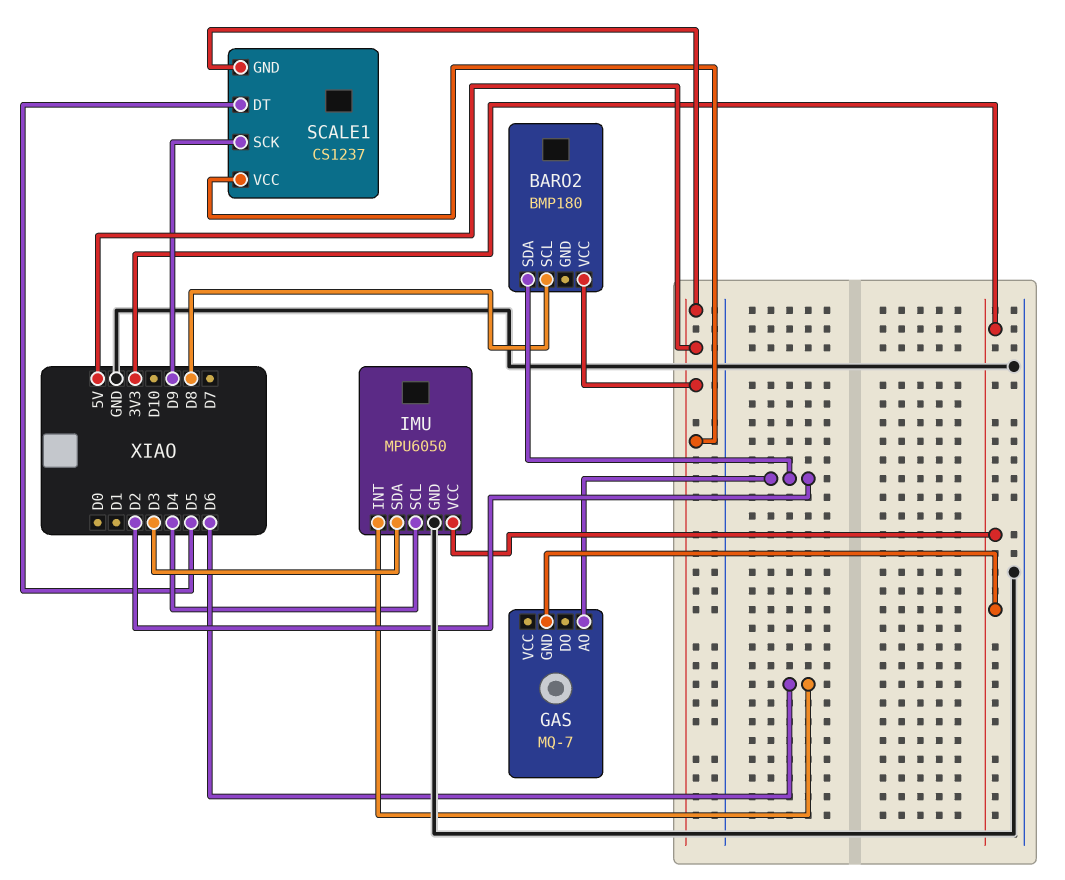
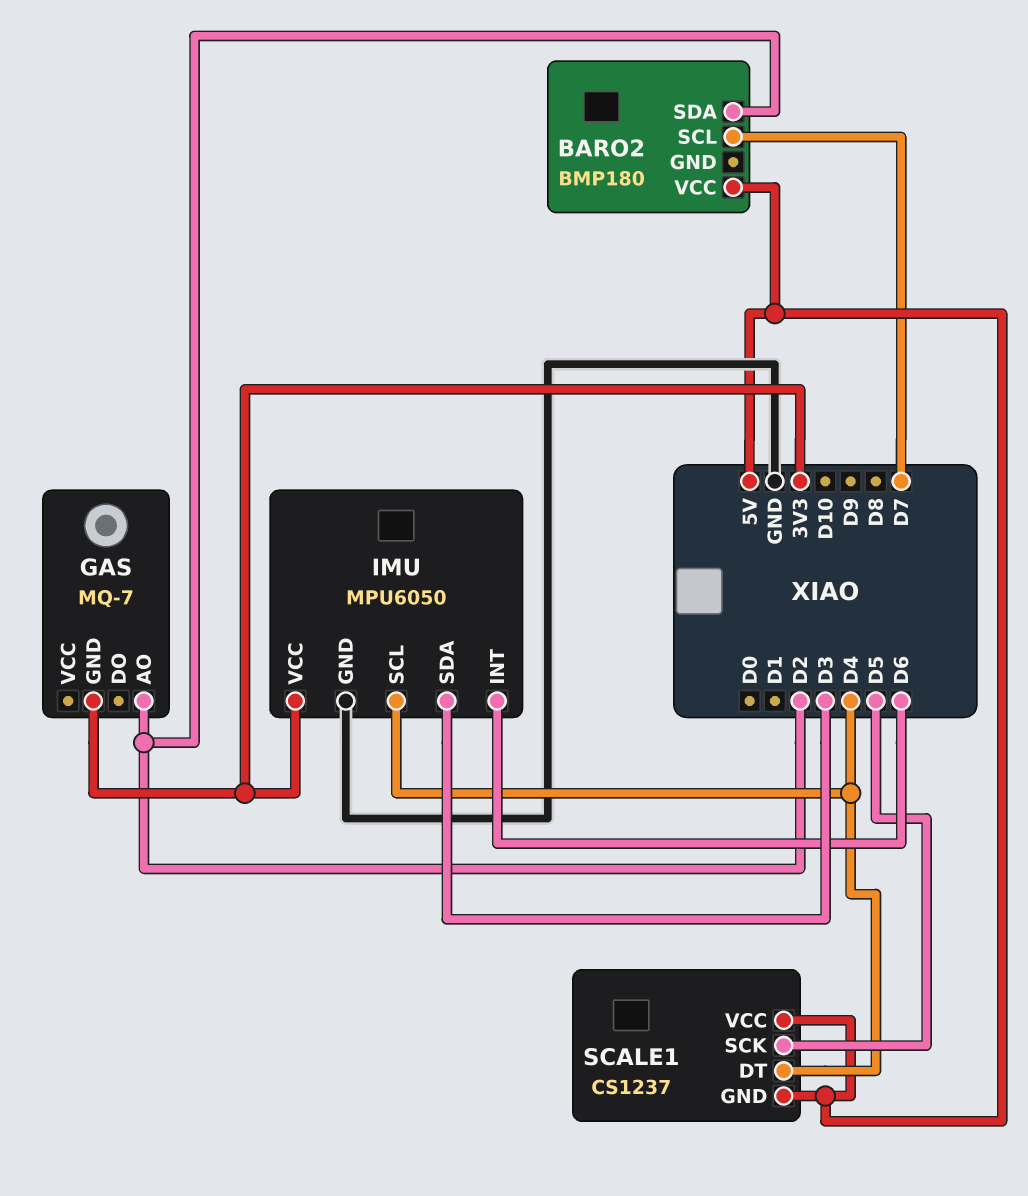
BARO2 pin SCL: D8 -> D7
SCALE1 pin DT: D5 -> D4
SCALE1 pin SCK: D9 -> D5

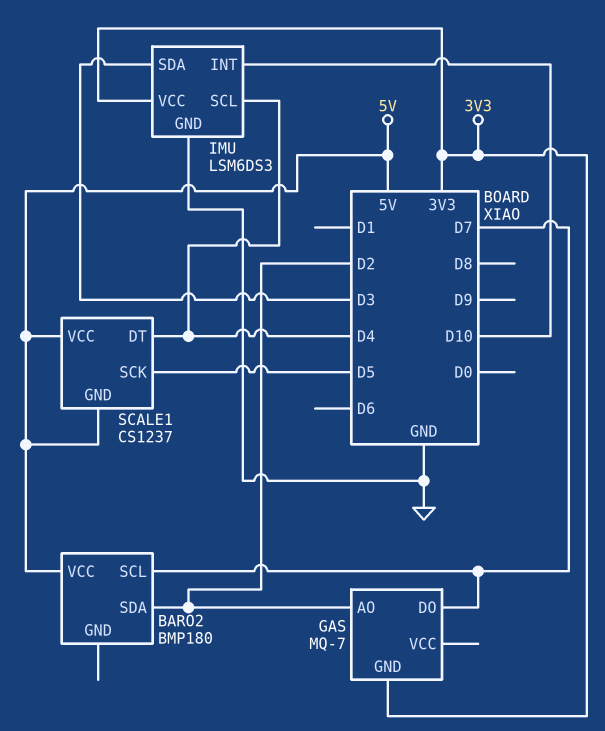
GAS pin DO: none -> D7
IMU: MPU6050 -> LSM6DS3
IMU pin INT: D6 -> D10

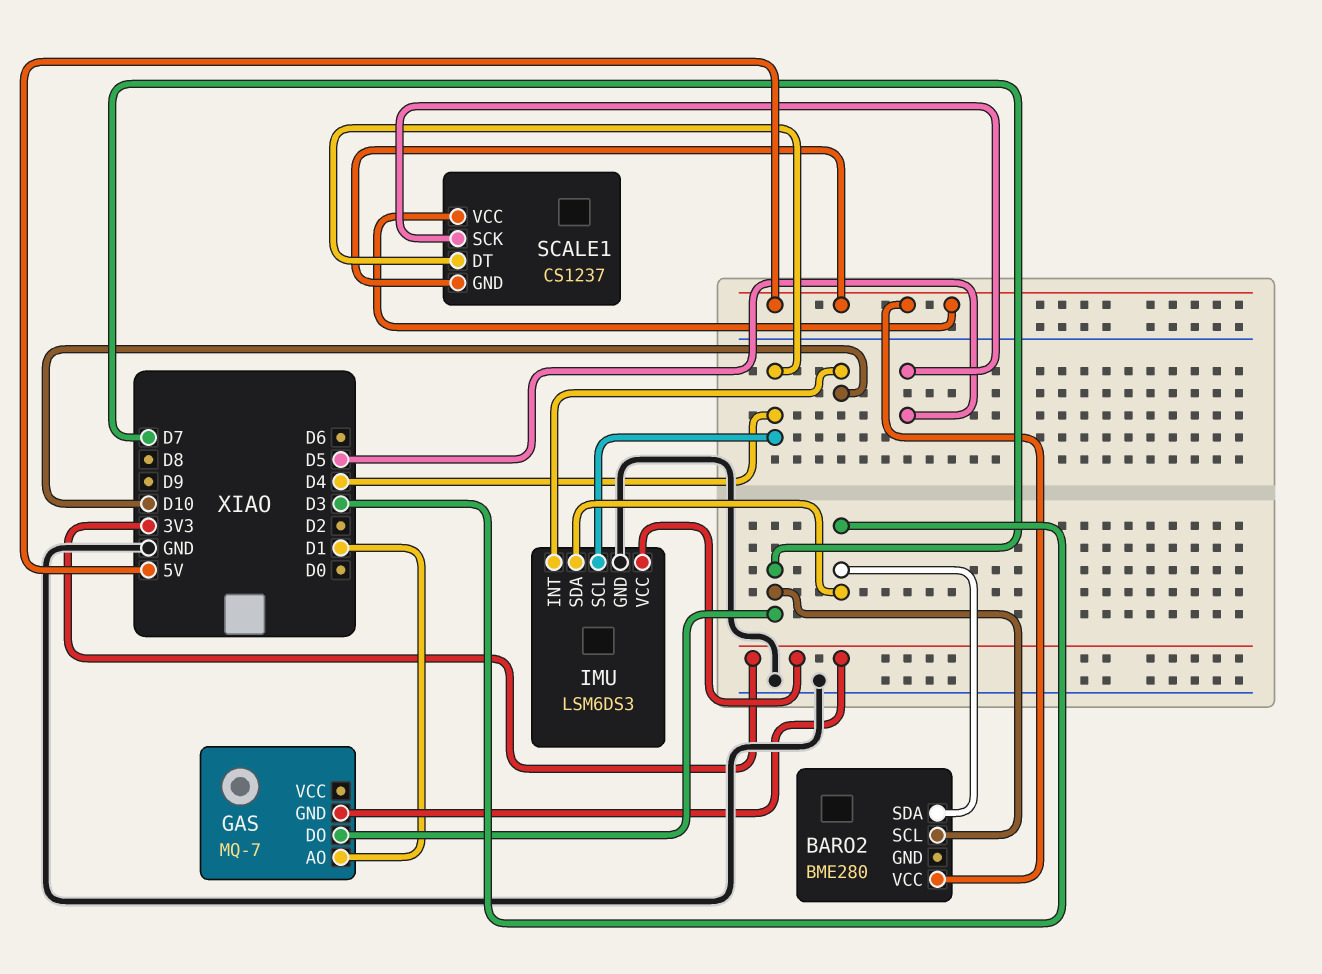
BARO2: BMP180 -> BME280
BARO2 pin SDA: D2 -> D3
GAS pin AO: D2 -> D1

